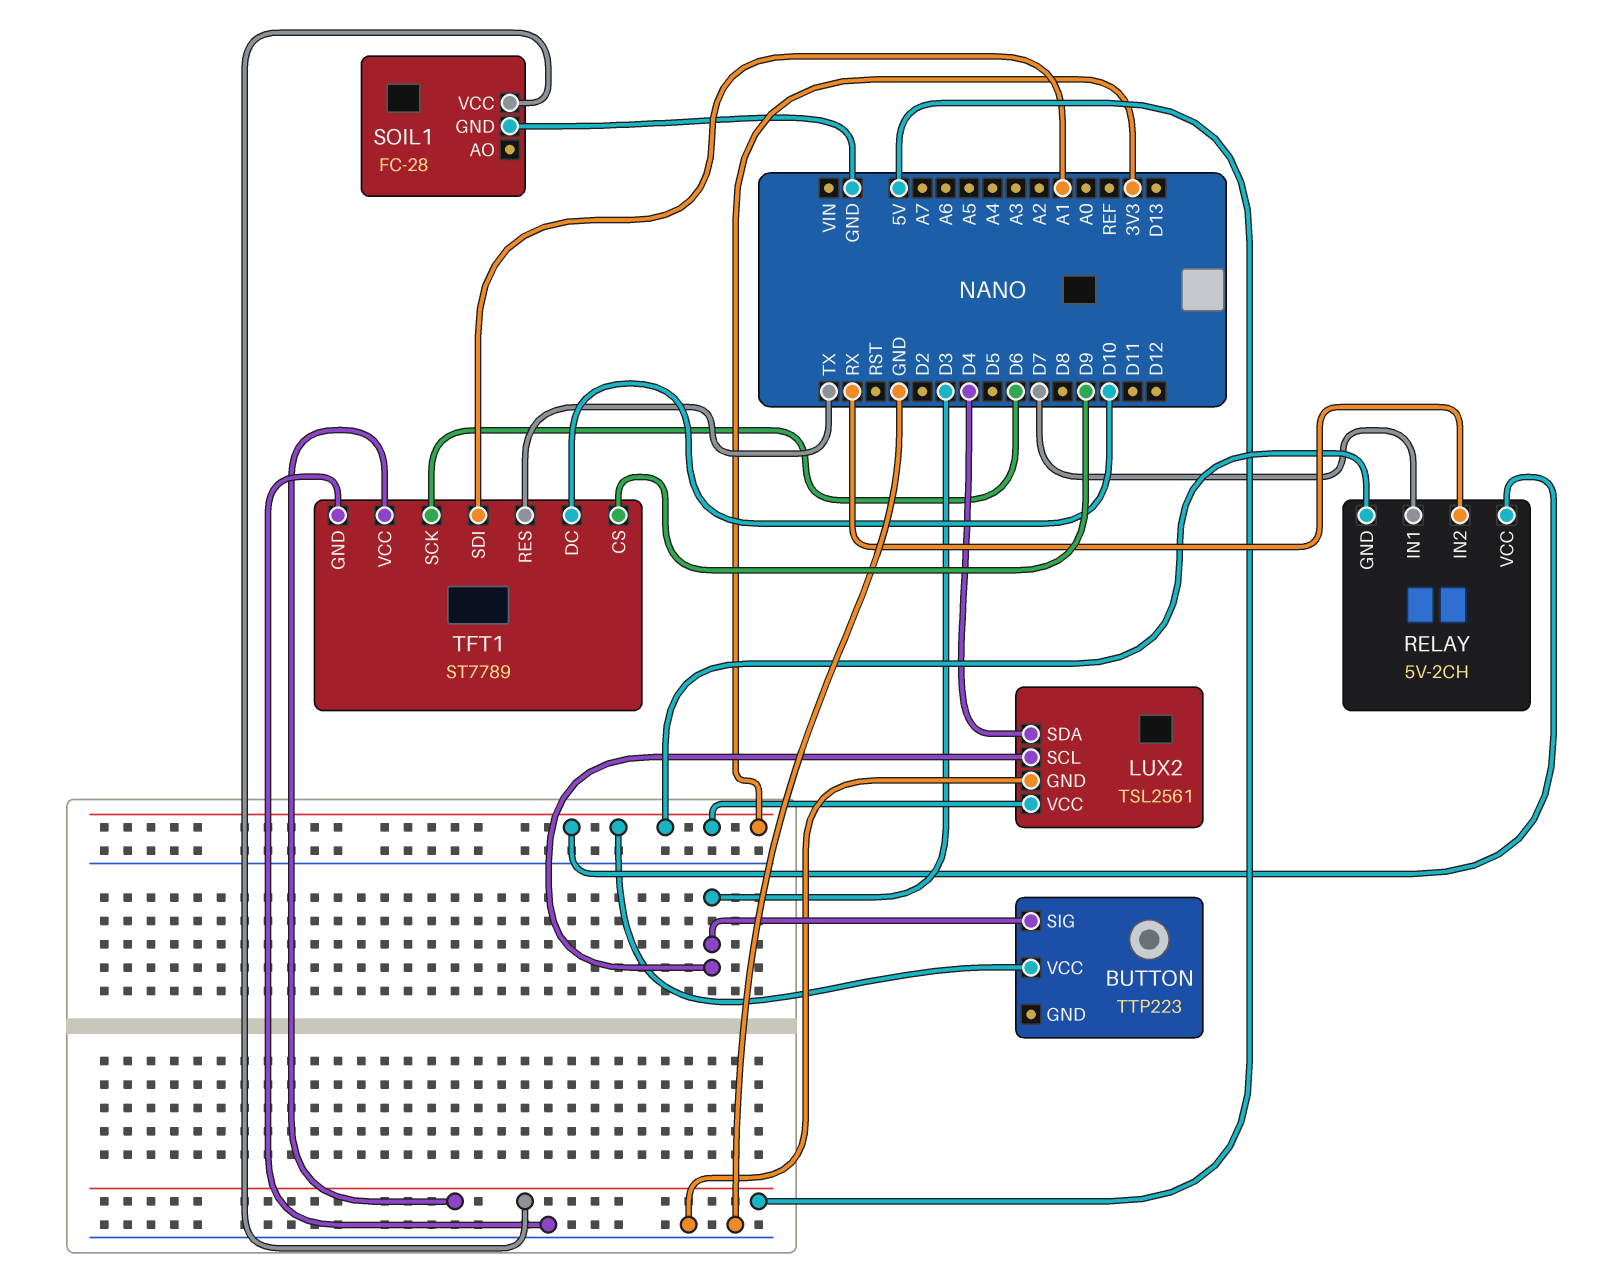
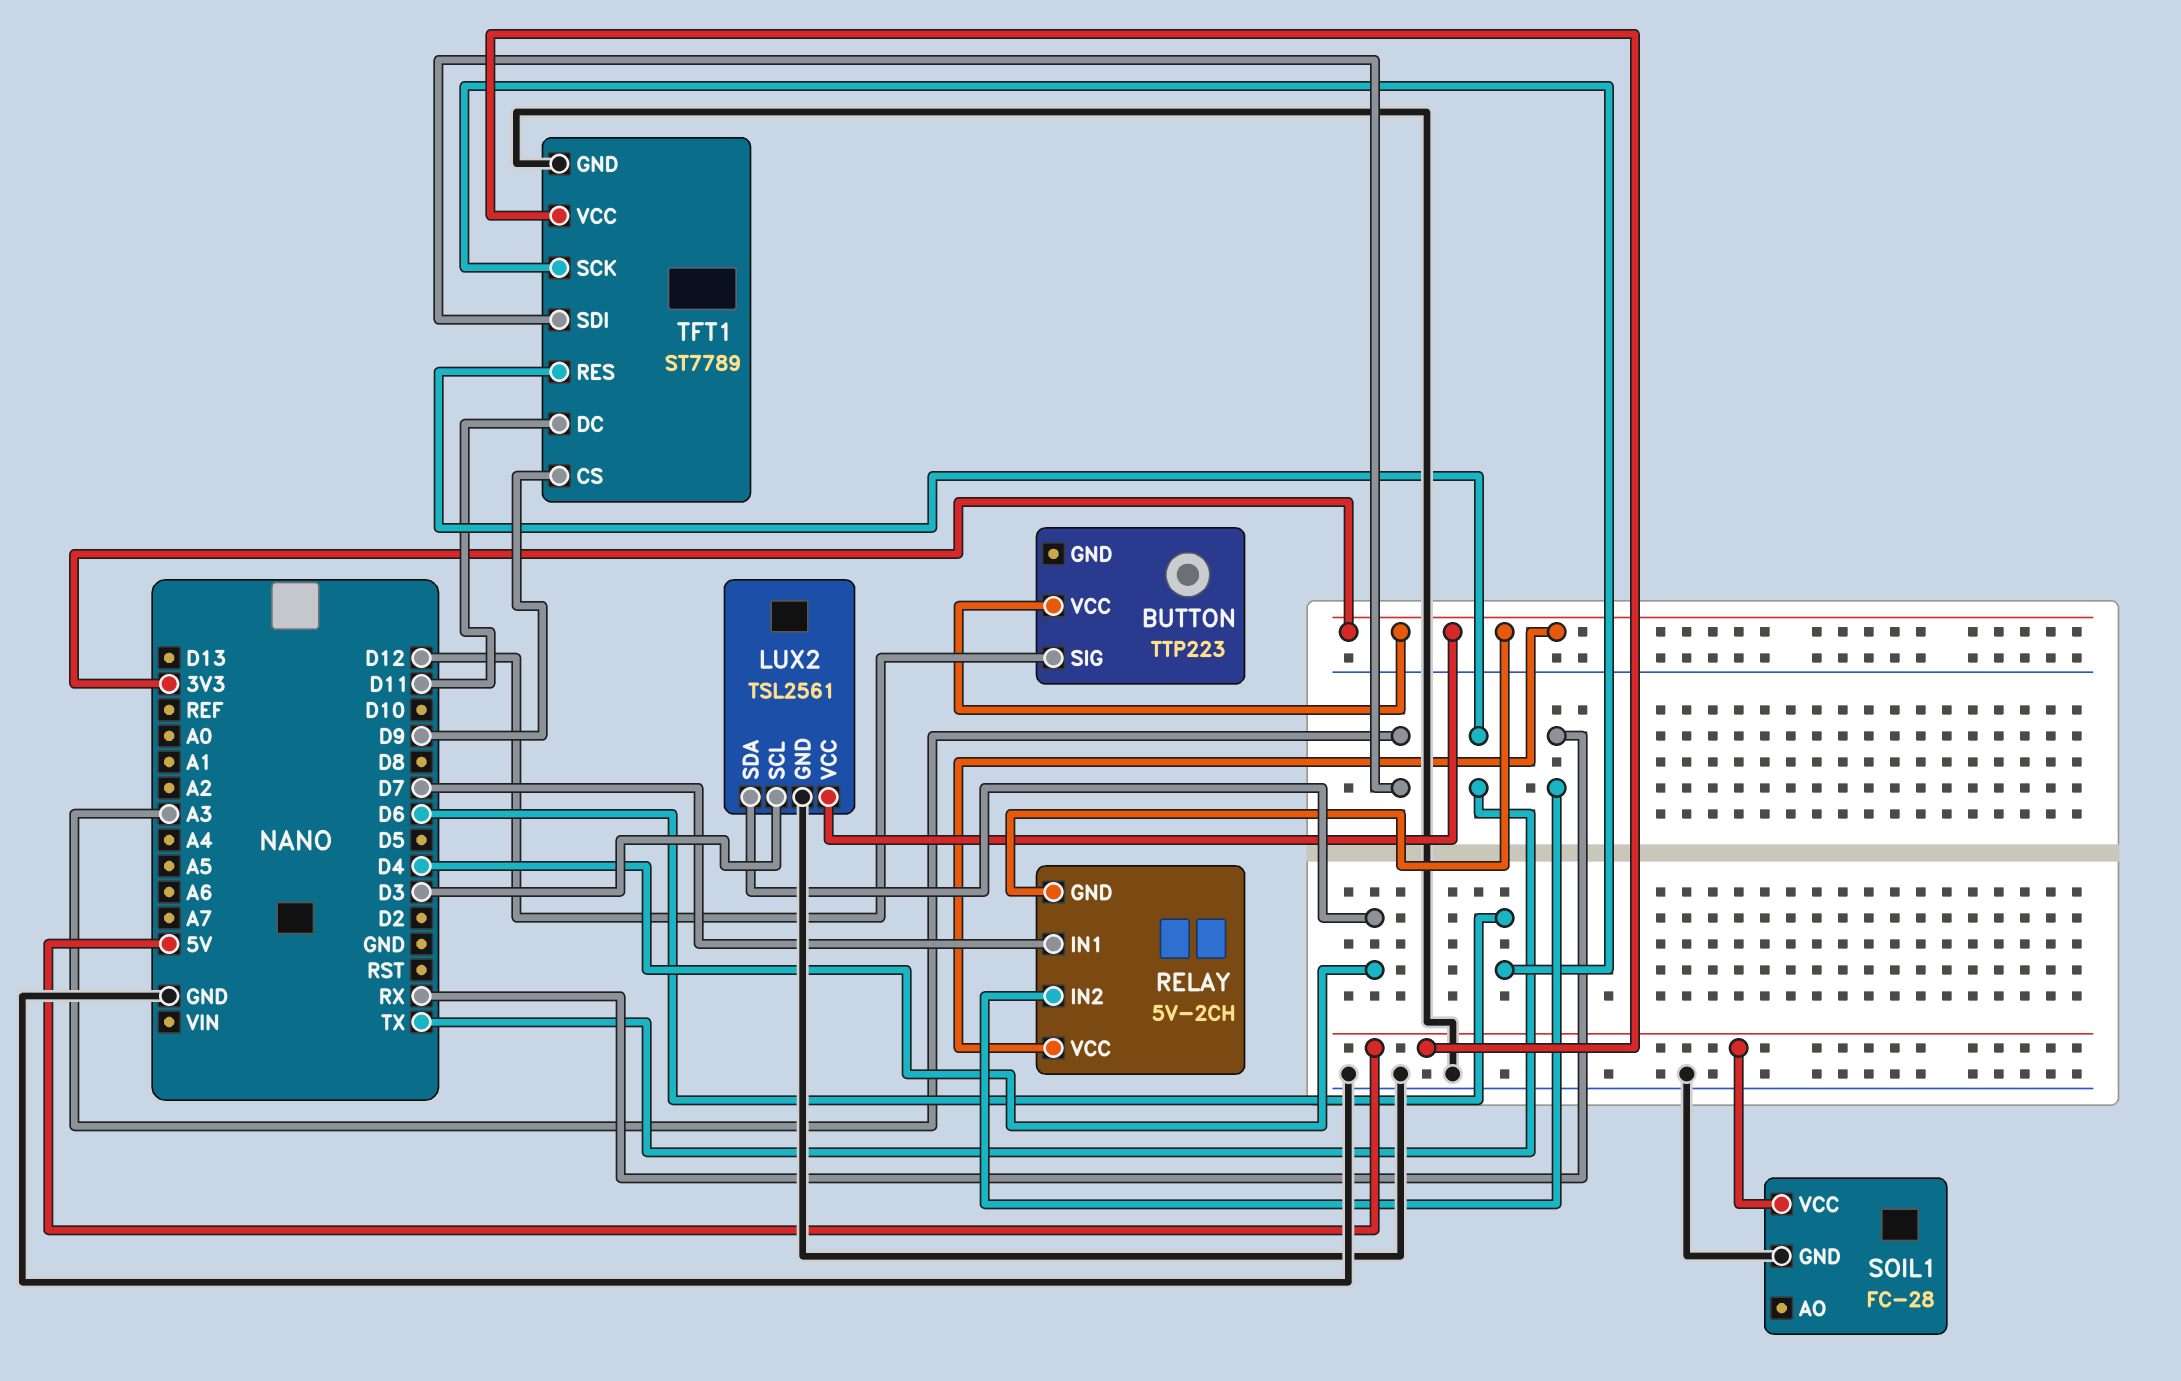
BUTTON pin SIG: D3 -> D12
TFT1 pin DC: D10 -> D11
TFT1 pin SDI: A1 -> A3

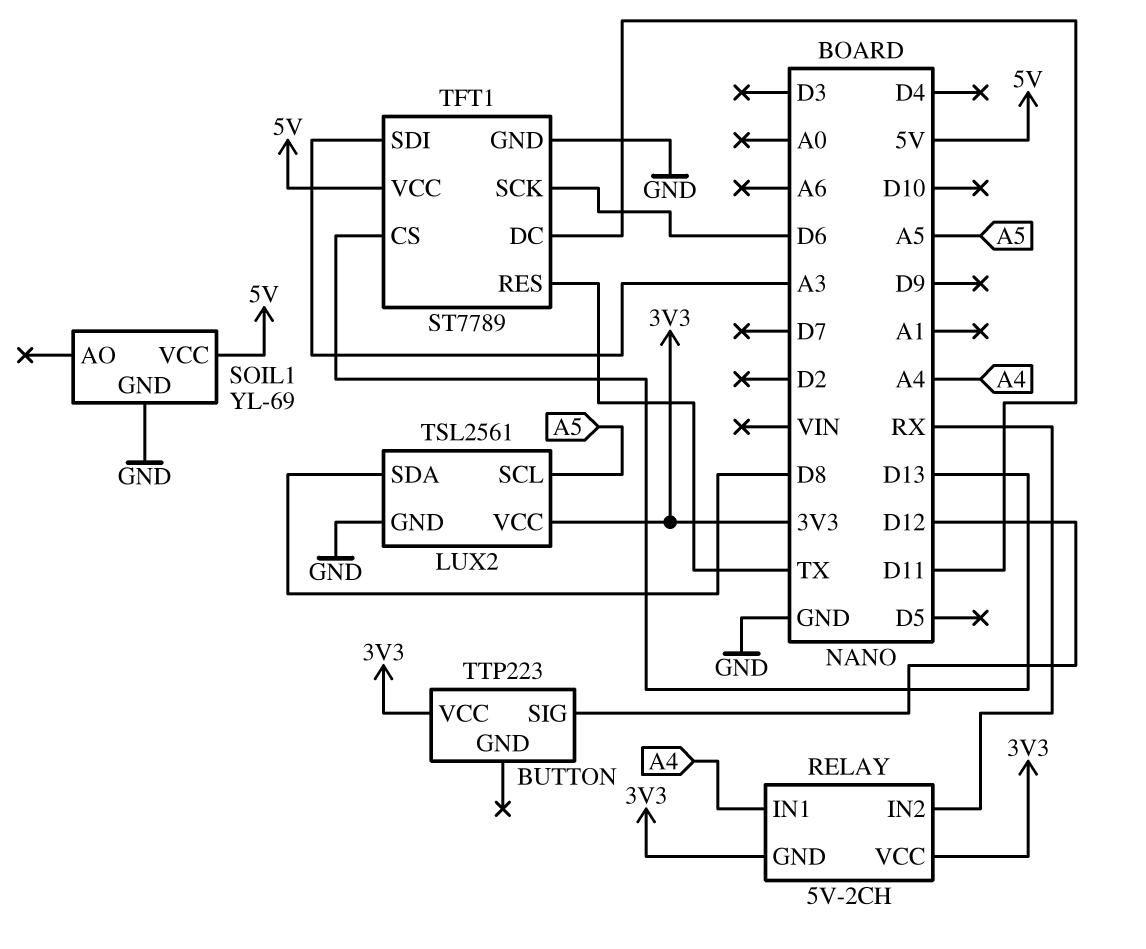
LUX2 pin SCL: D3 -> A5
LUX2 pin SDA: D4 -> D8
RELAY pin IN1: D7 -> A4
SOIL1: FC-28 -> YL-69
TFT1 pin CS: D9 -> D13

